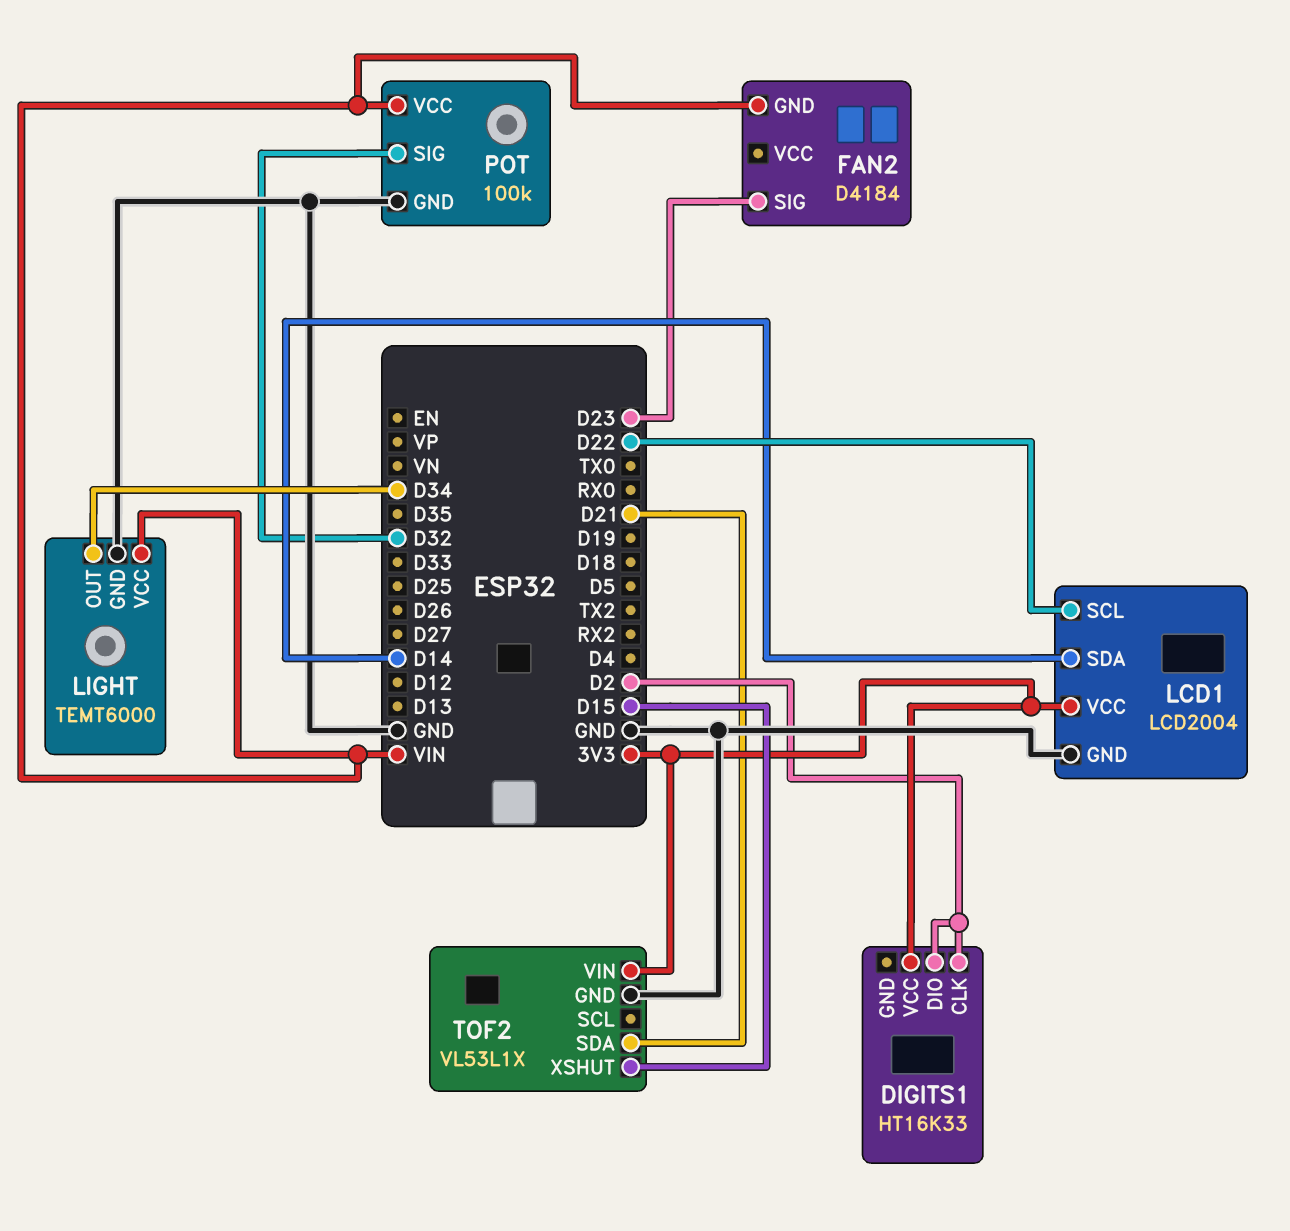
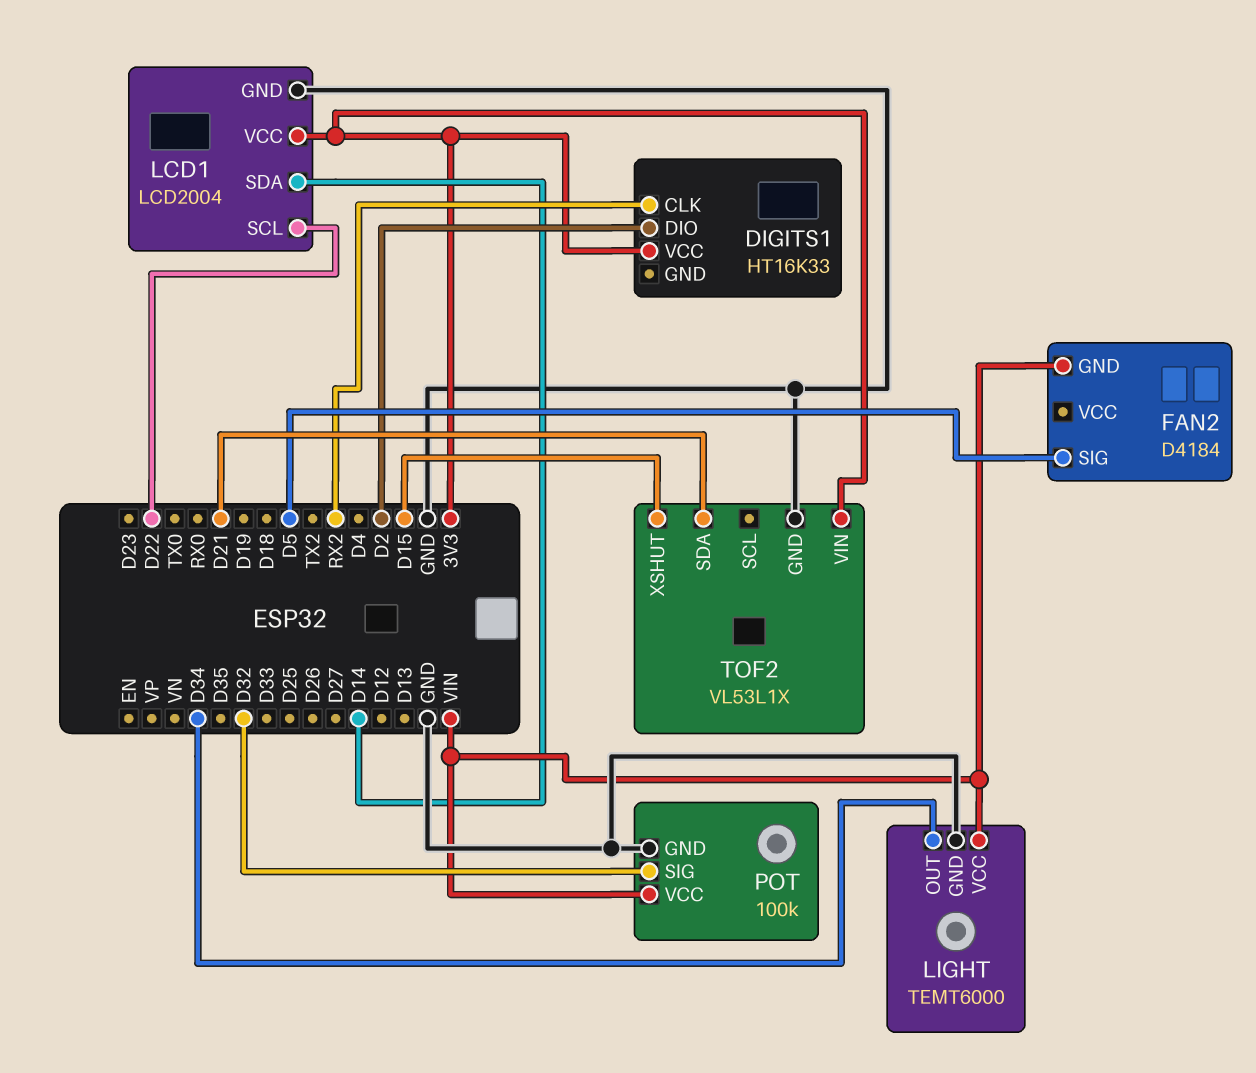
DIGITS1 pin CLK: D2 -> RX2
FAN2 pin SIG: D23 -> D5

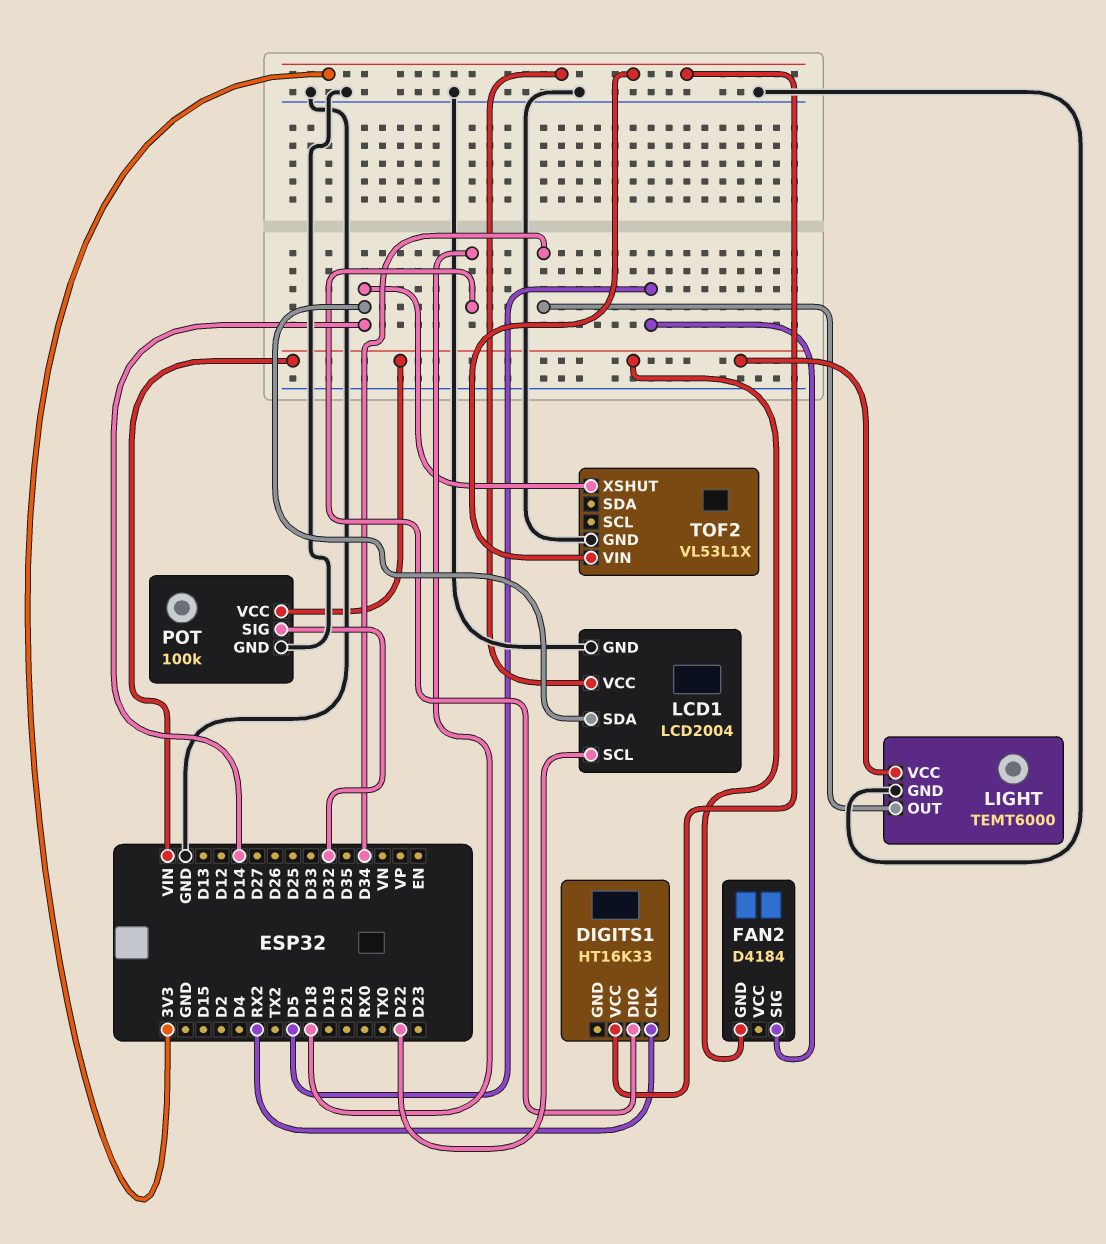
DIGITS1 pin DIO: D2 -> D18
TOF2 pin SDA: D21 -> none
TOF2 pin XSHUT: D15 -> D14

